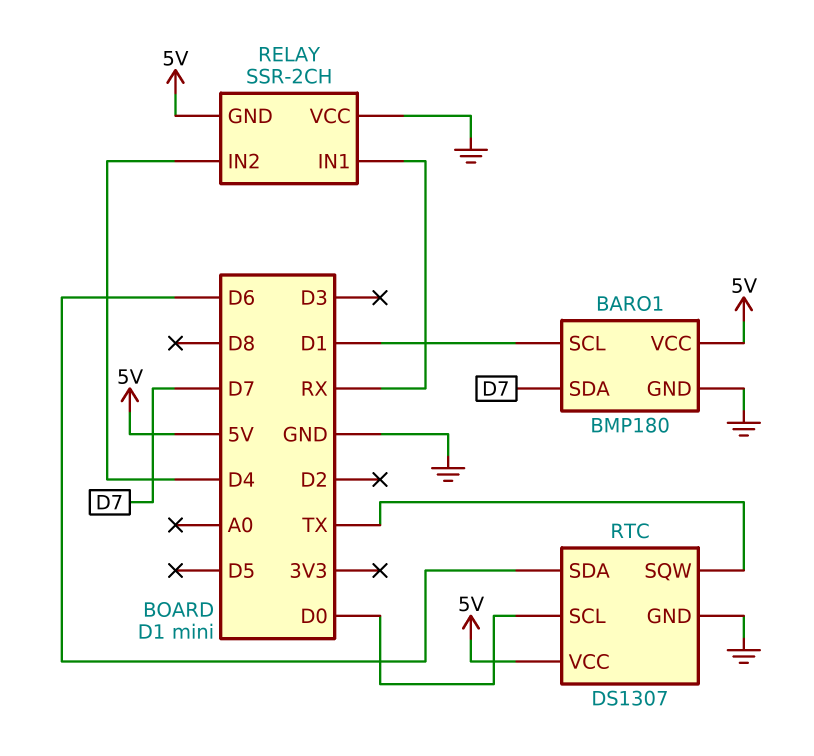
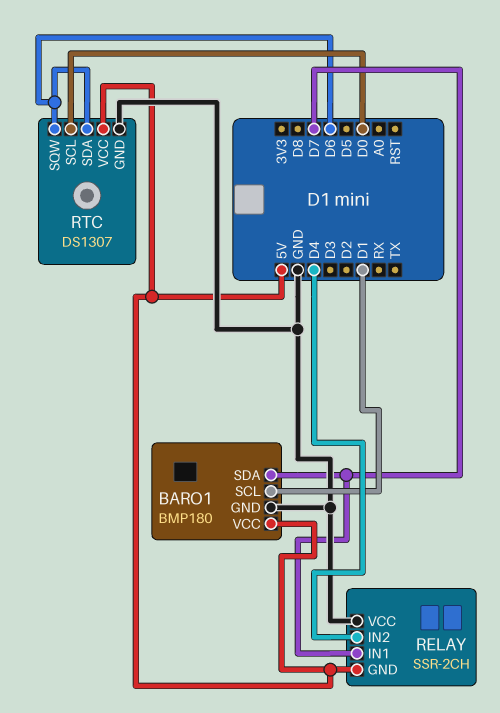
RELAY pin IN1: RX -> D7
RTC pin SQW: TX -> D6

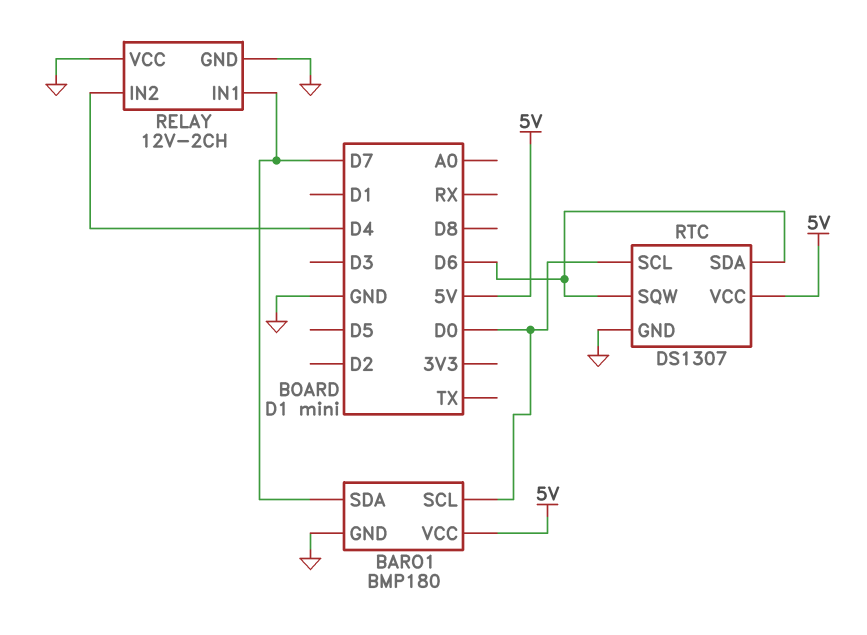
BARO1 pin SCL: D1 -> D0
RELAY: SSR-2CH -> 12V-2CH
RELAY pin GND: 5V -> GND

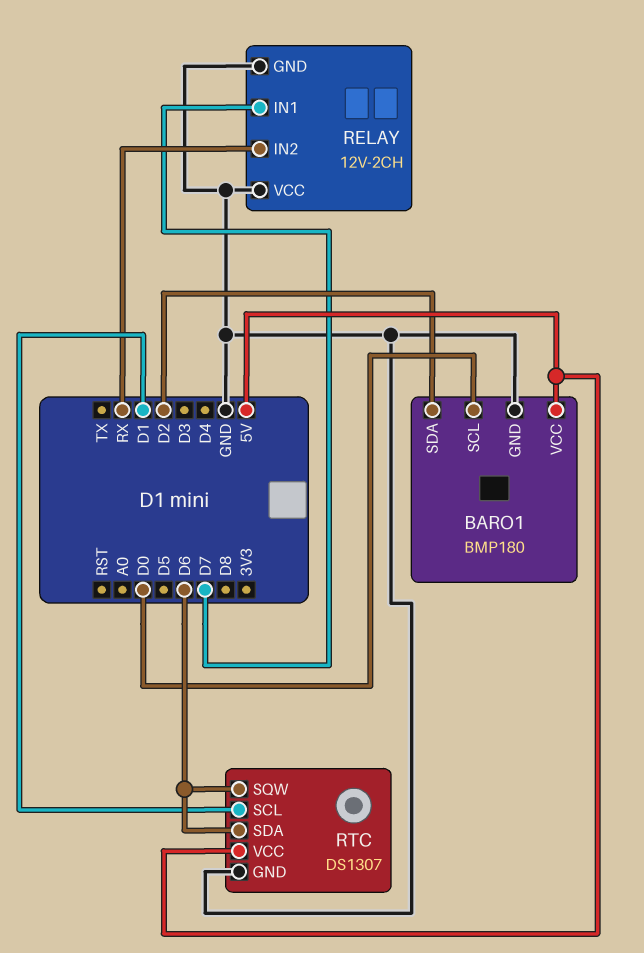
BARO1 pin SDA: D7 -> D2
RELAY pin IN2: D4 -> RX
RTC pin SCL: D0 -> D1

